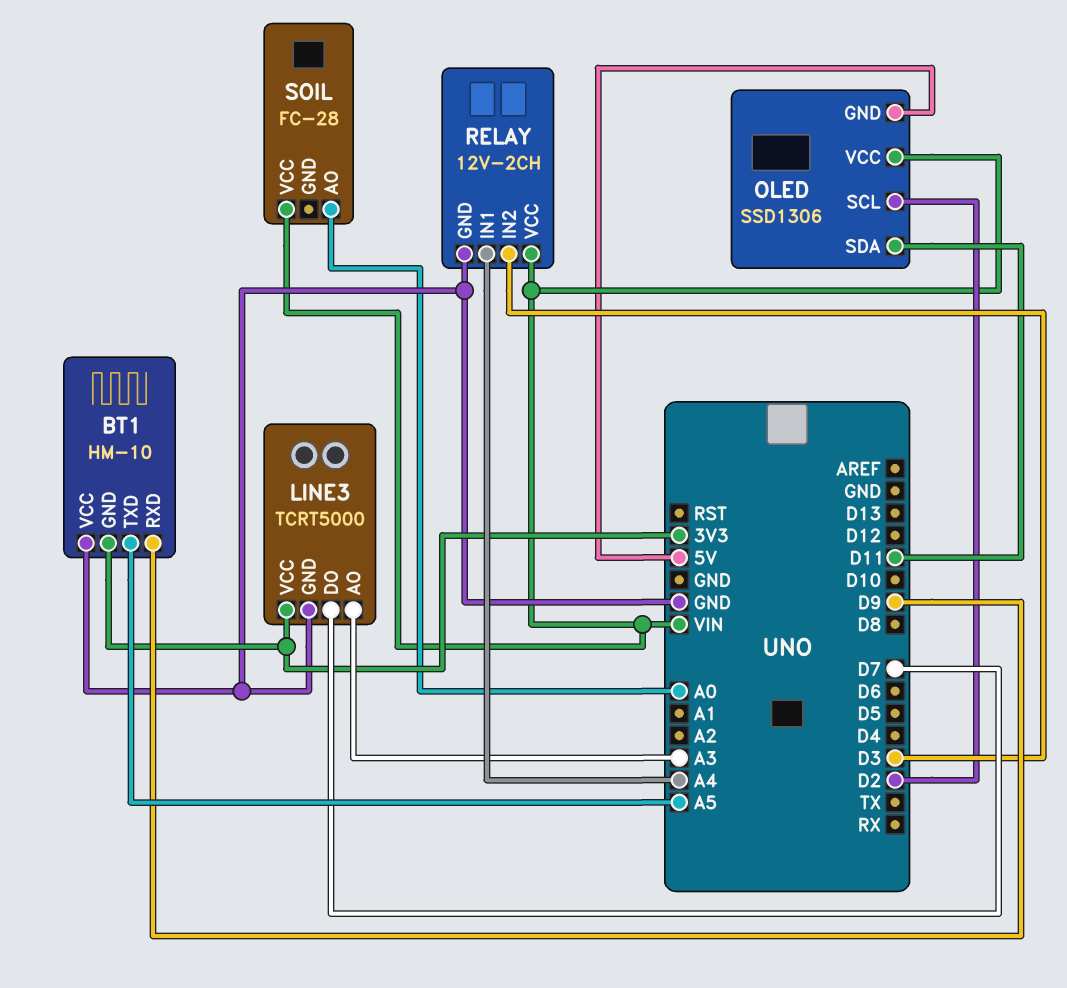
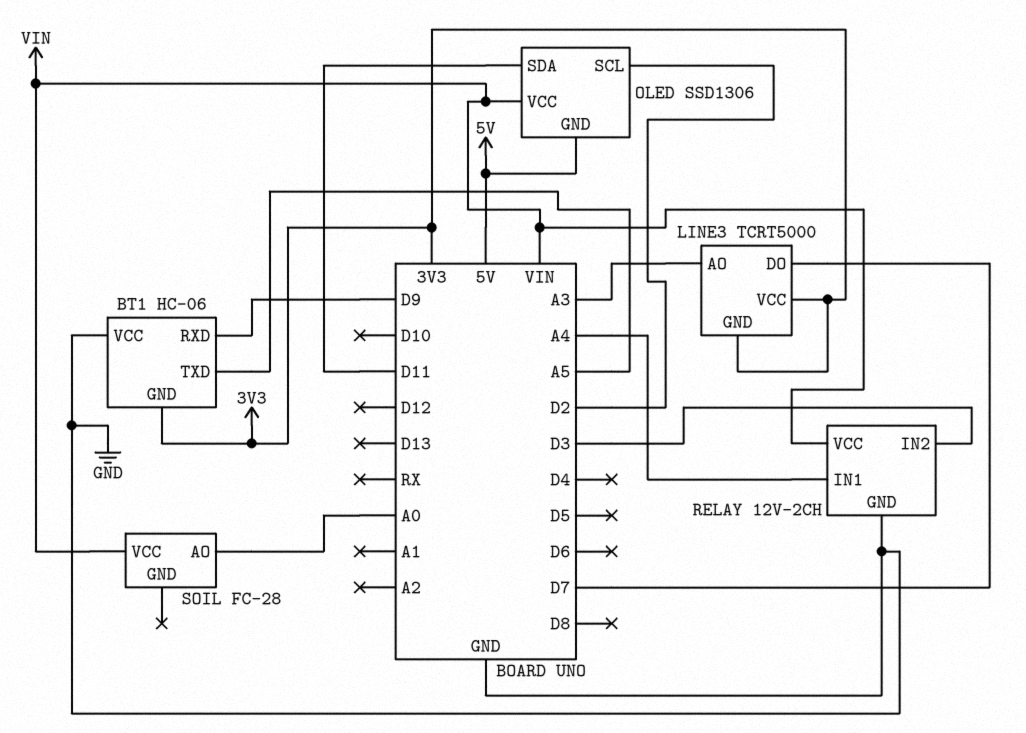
BT1: HM-10 -> HC-06
LINE3 pin GND: GND -> 3V3

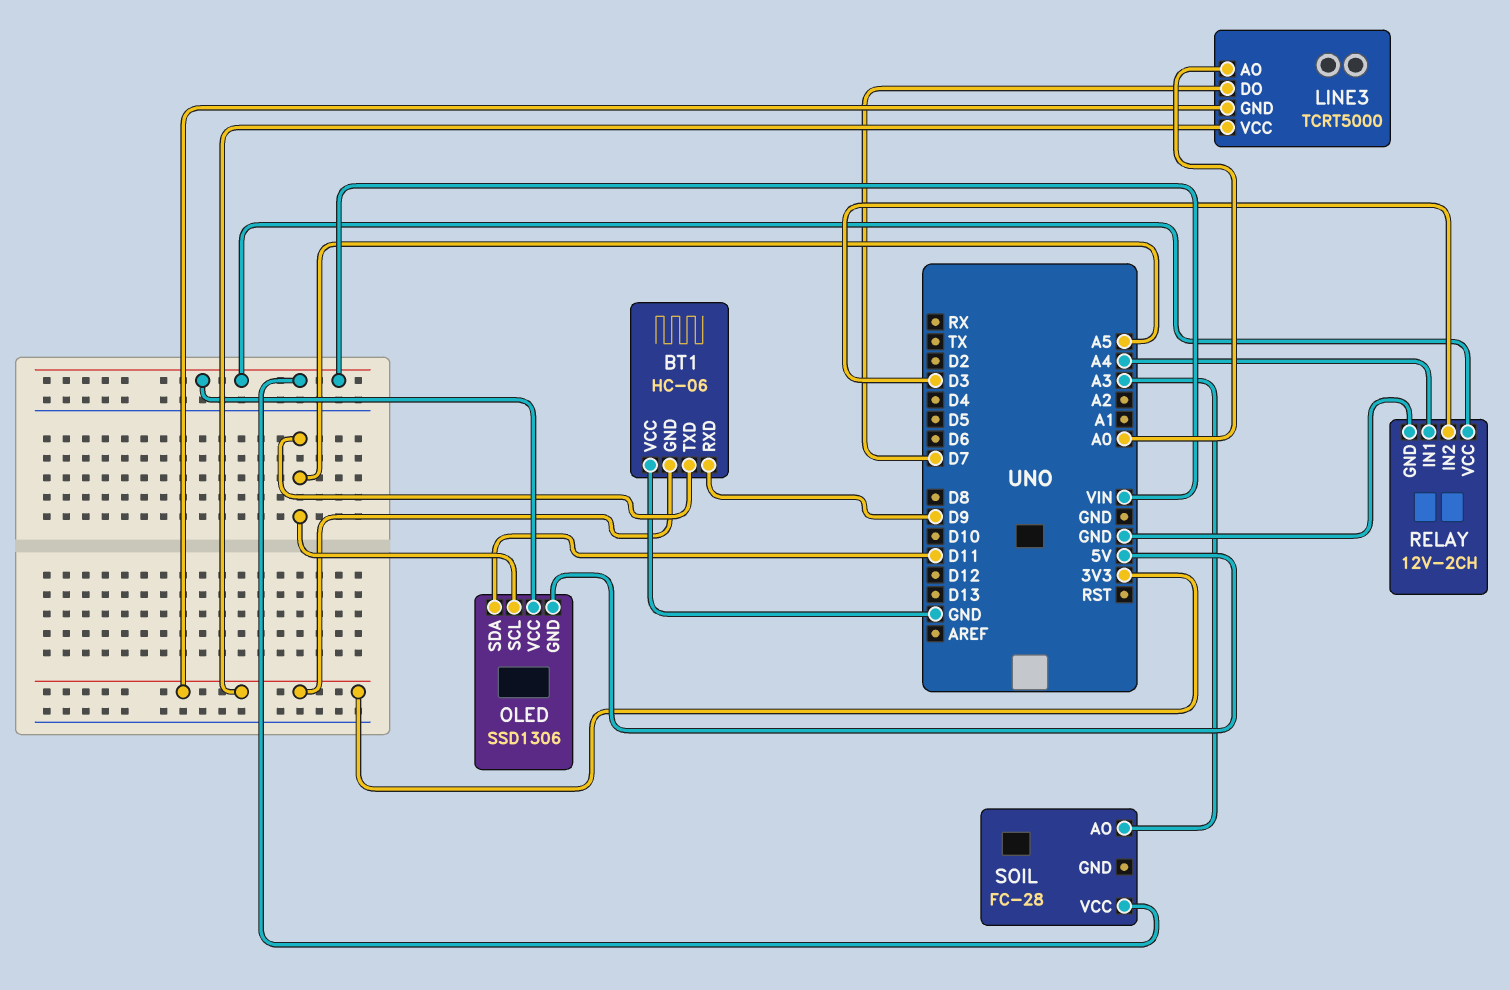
LINE3 pin AO: A3 -> A0
OLED pin SCL: D2 -> A5
SOIL pin AO: A0 -> A3

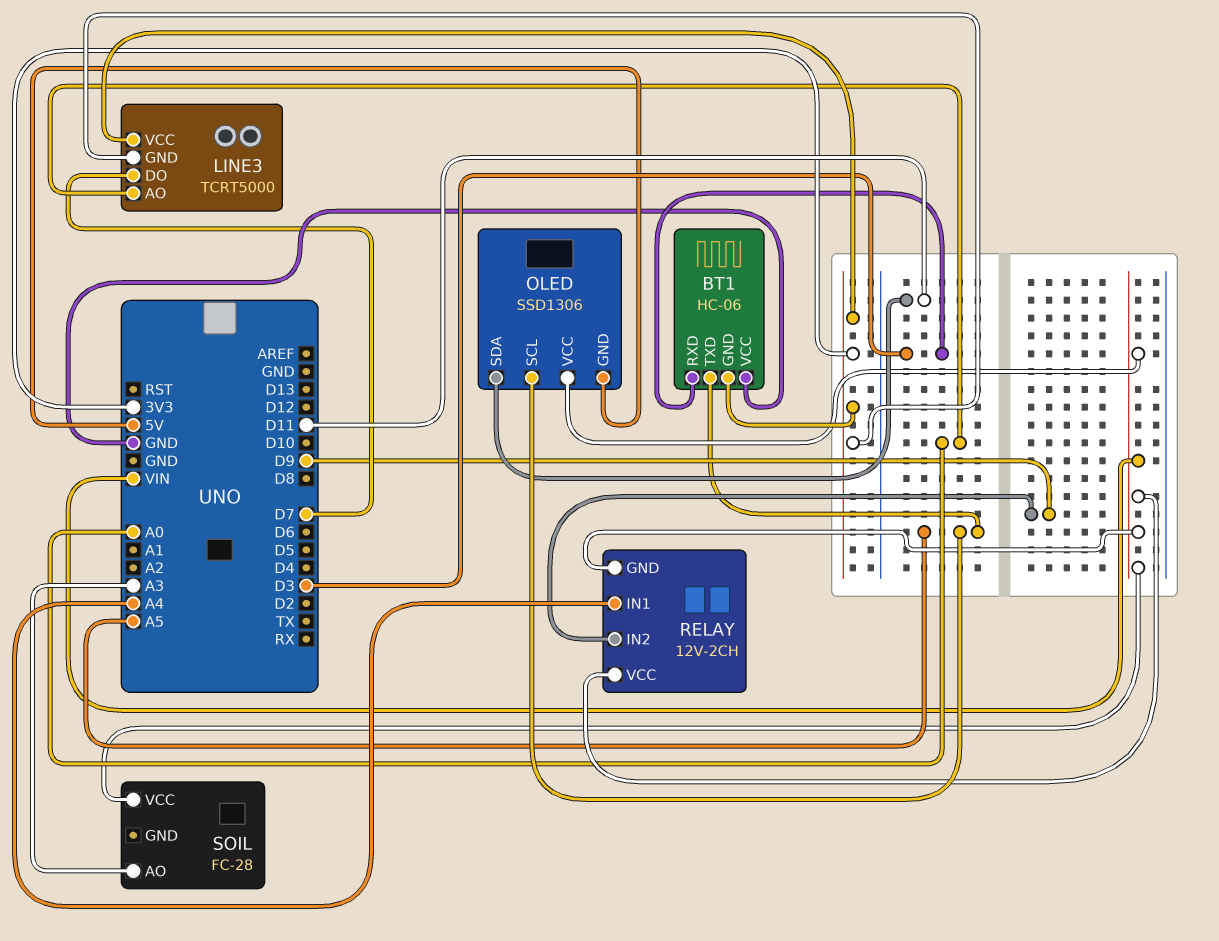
BT1 pin RXD: D9 -> D3
RELAY pin GND: GND -> VIN
RELAY pin IN2: D3 -> D9

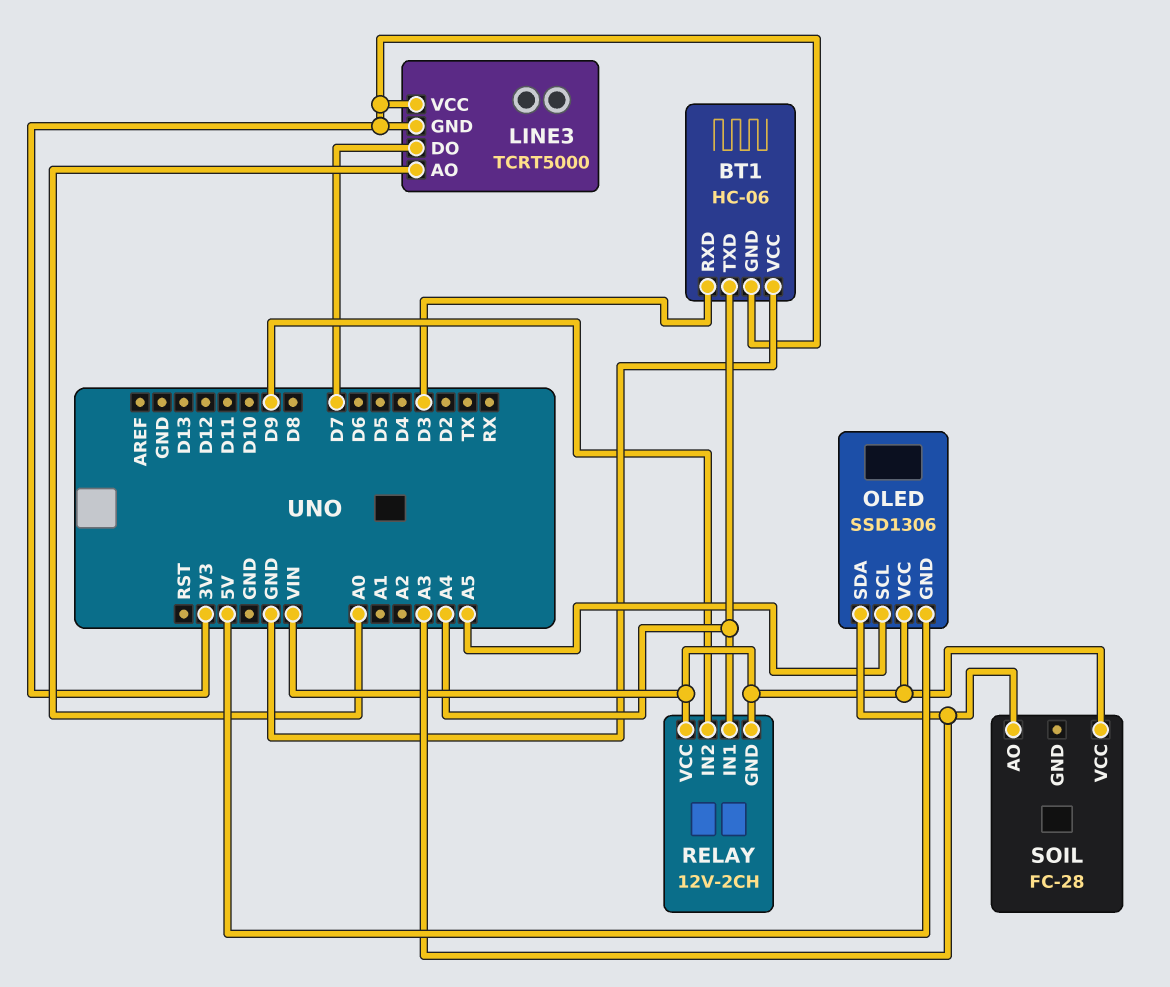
BT1 pin TXD: A5 -> A4
OLED pin SDA: D11 -> A3

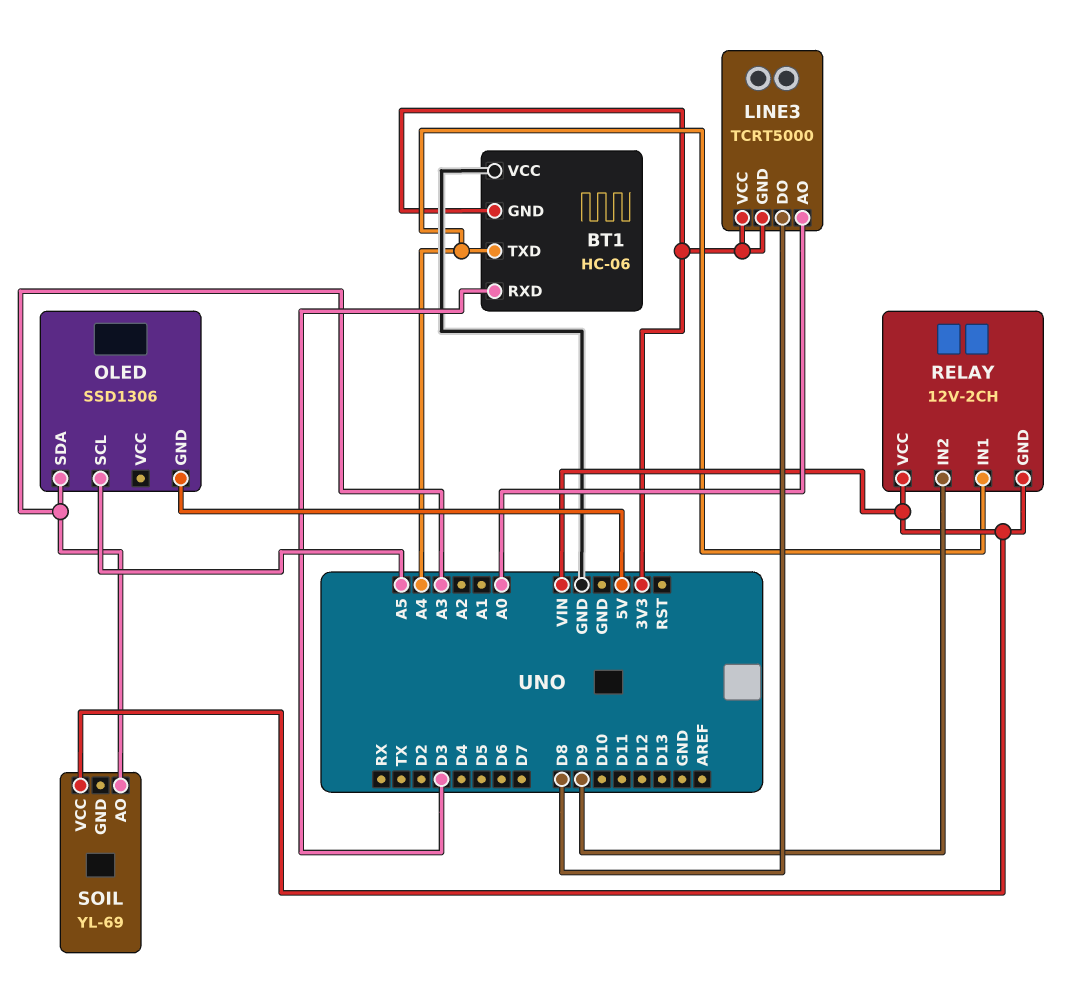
LINE3 pin DO: D7 -> D8
OLED pin VCC: VIN -> none
SOIL: FC-28 -> YL-69

